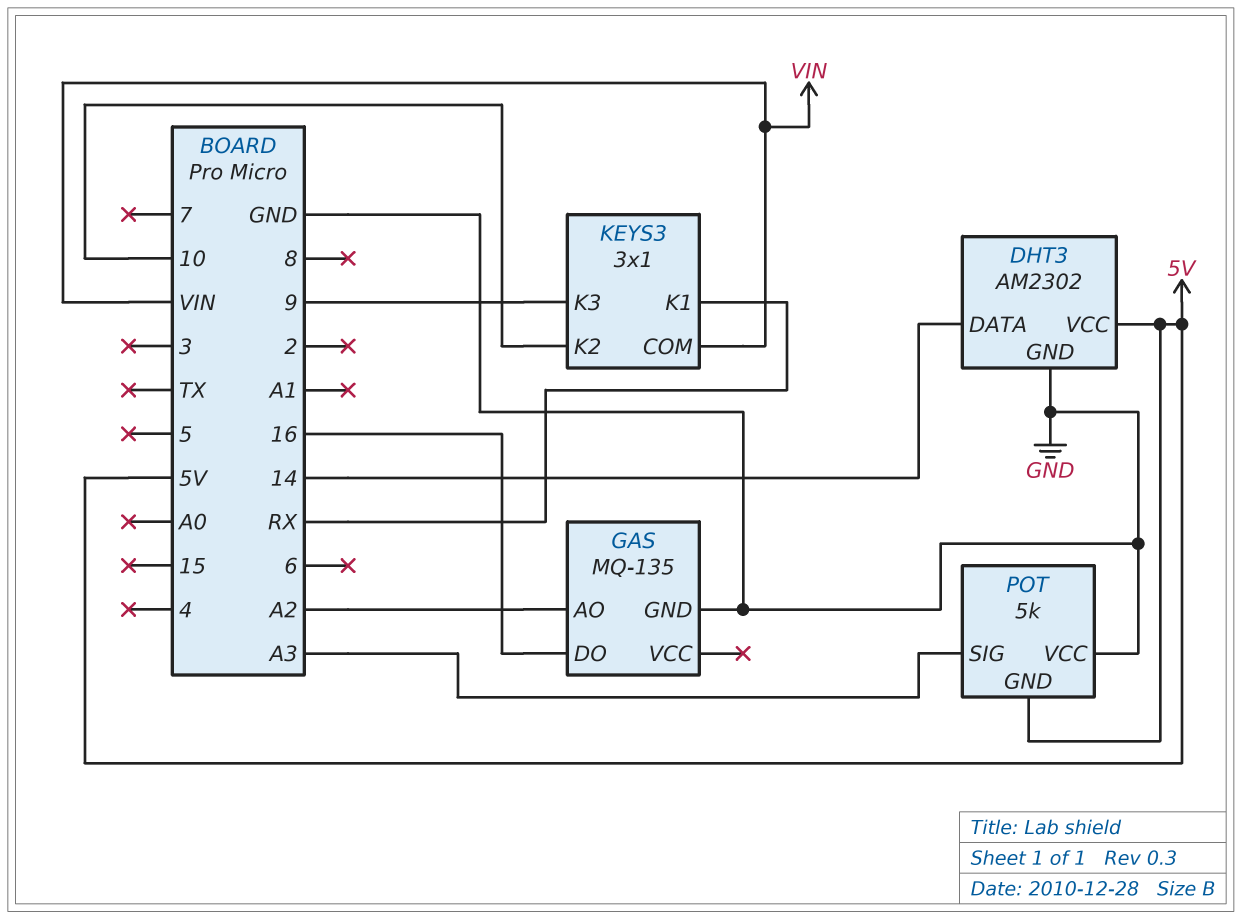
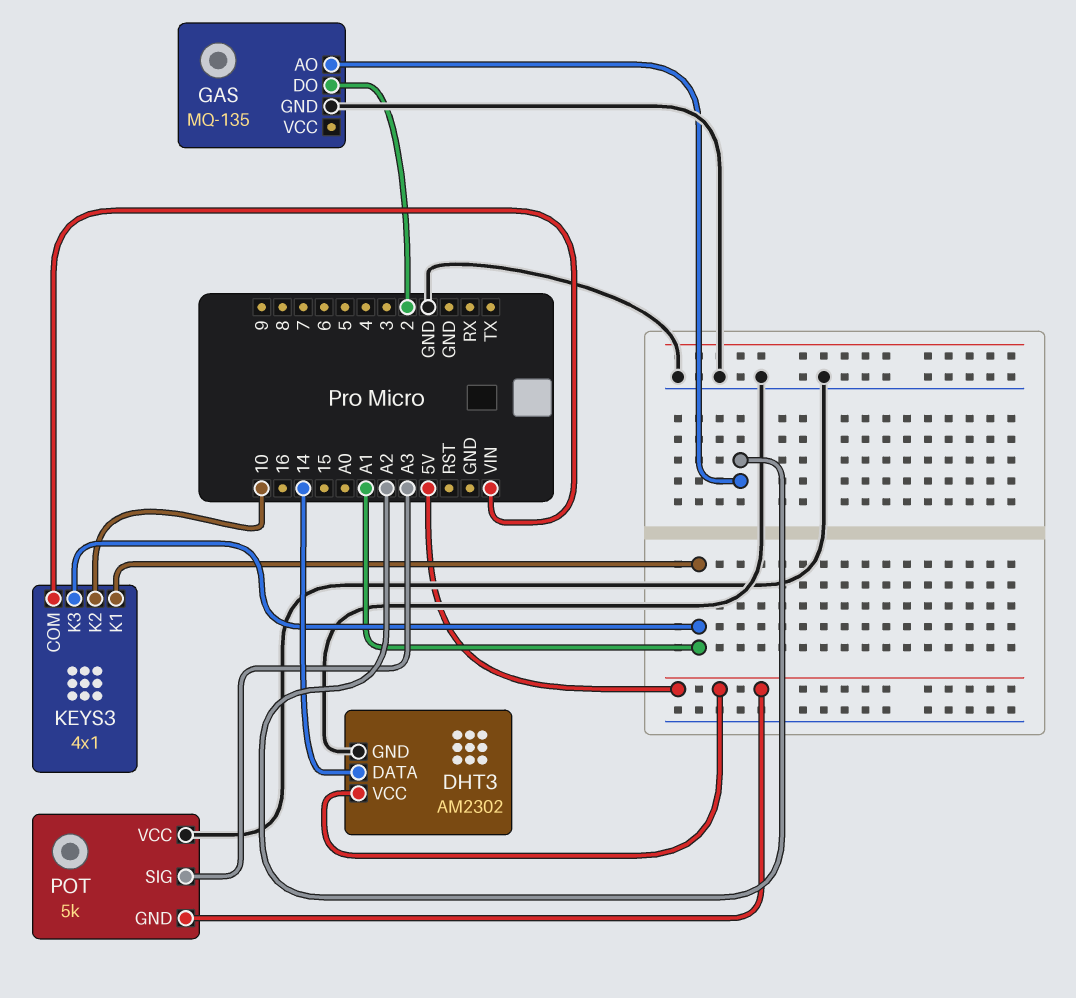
GAS pin DO: 16 -> 2
KEYS3: 3x1 -> 4x1
KEYS3 pin K1: RX -> A1
KEYS3 pin K3: 9 -> A1

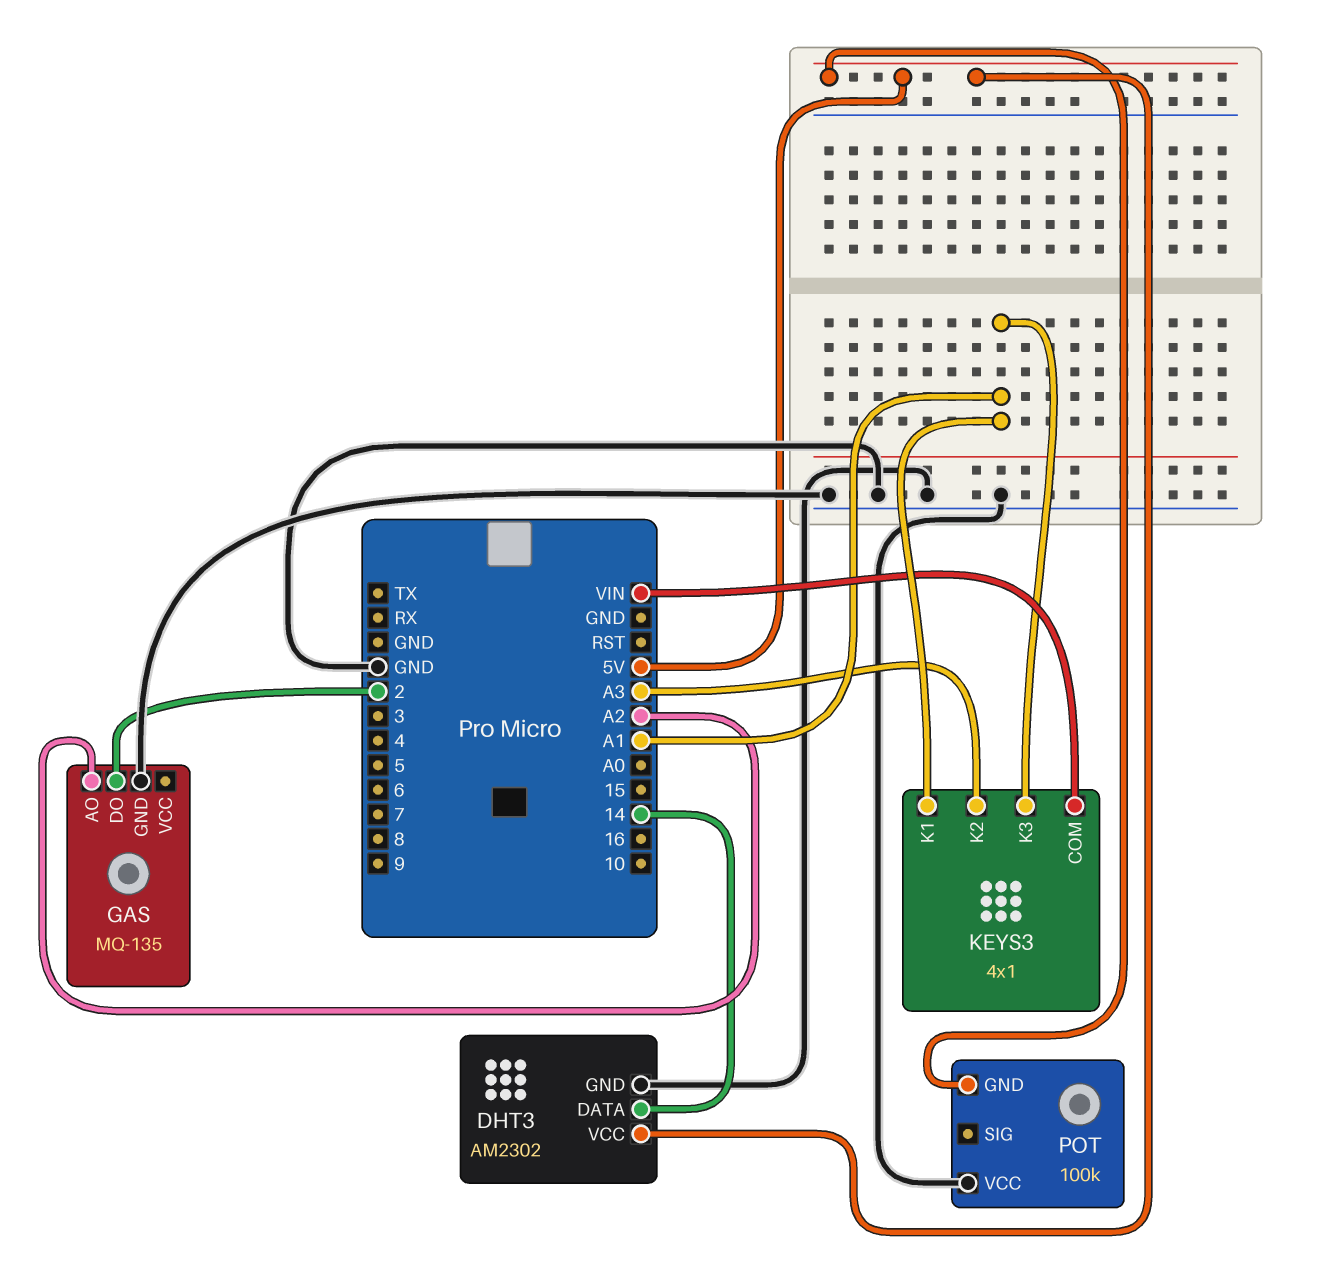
KEYS3 pin K2: 10 -> A3
POT: 5k -> 100k
POT pin SIG: A3 -> none

